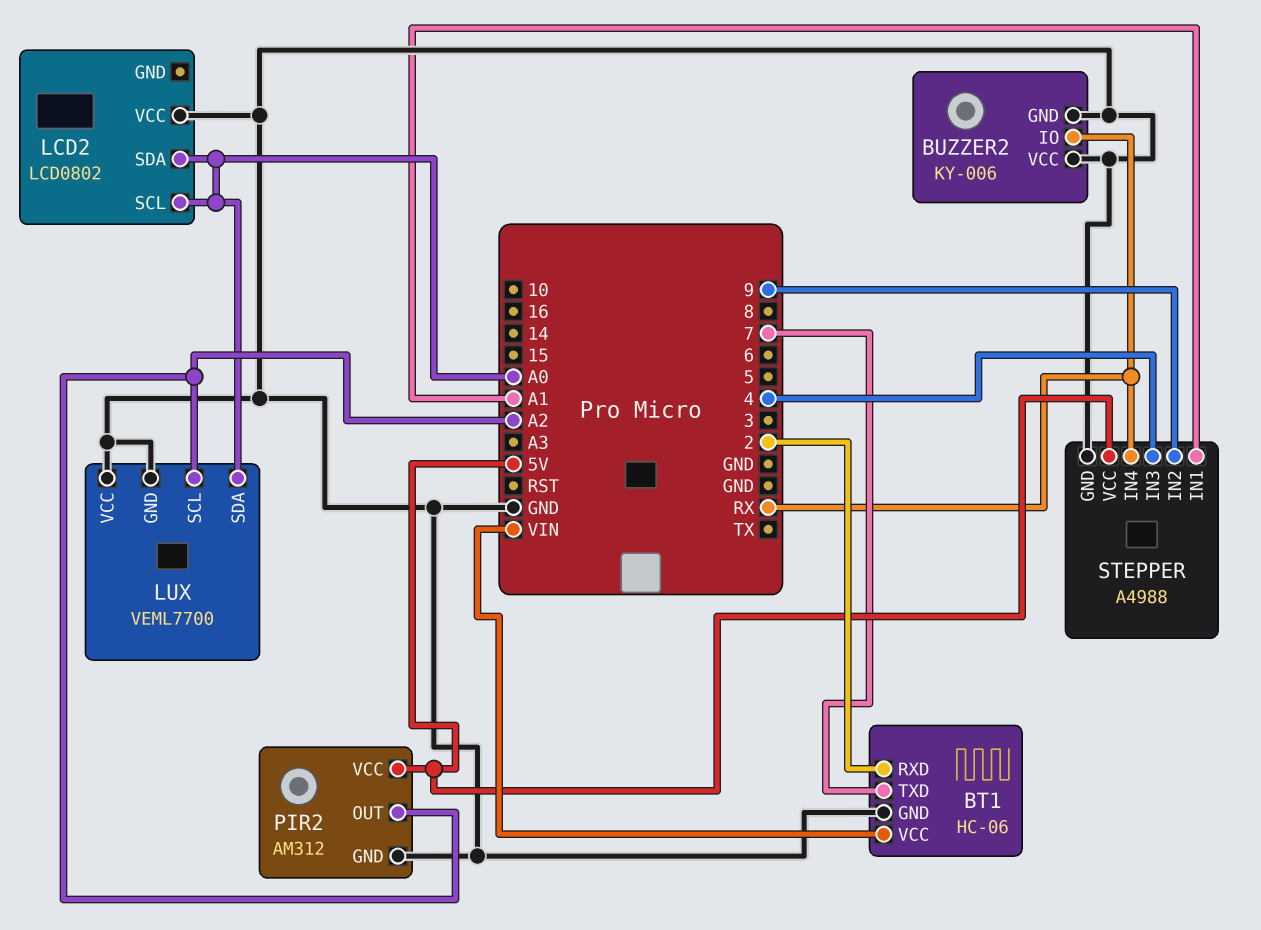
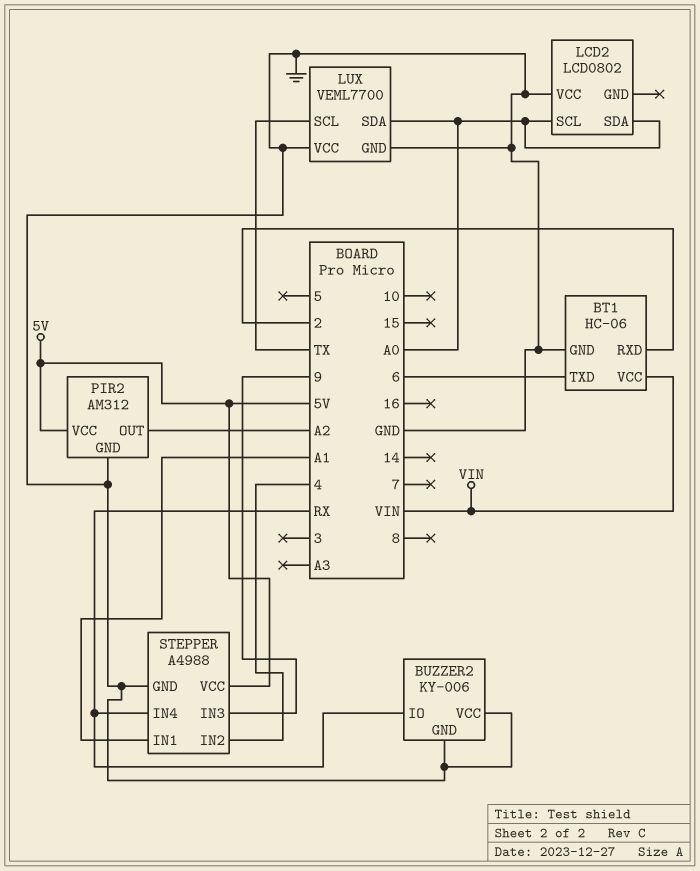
BT1 pin TXD: 7 -> 6
LUX pin SCL: A2 -> TX
STEPPER pin IN2: 9 -> 4
STEPPER pin IN3: 4 -> 9

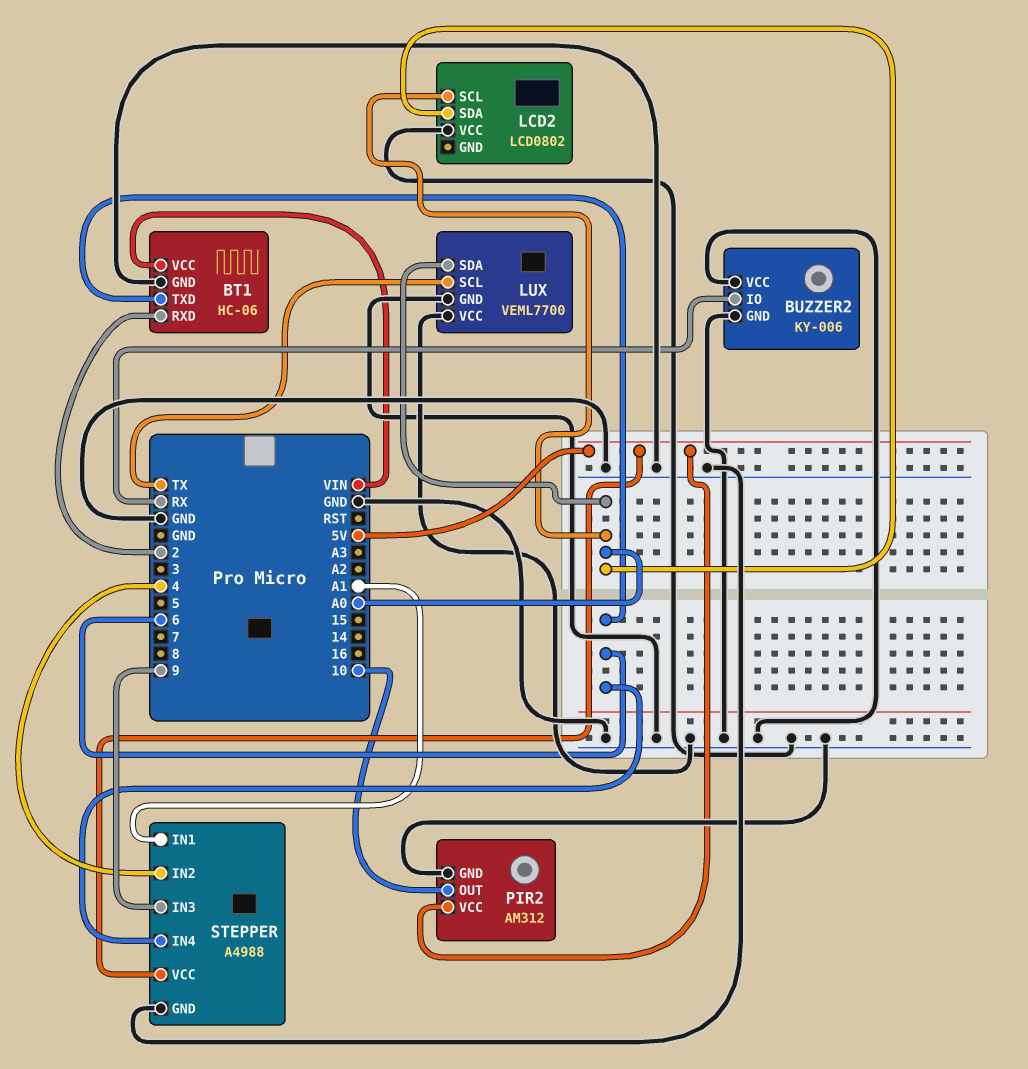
PIR2 pin OUT: A2 -> 10
STEPPER pin IN4: RX -> 6

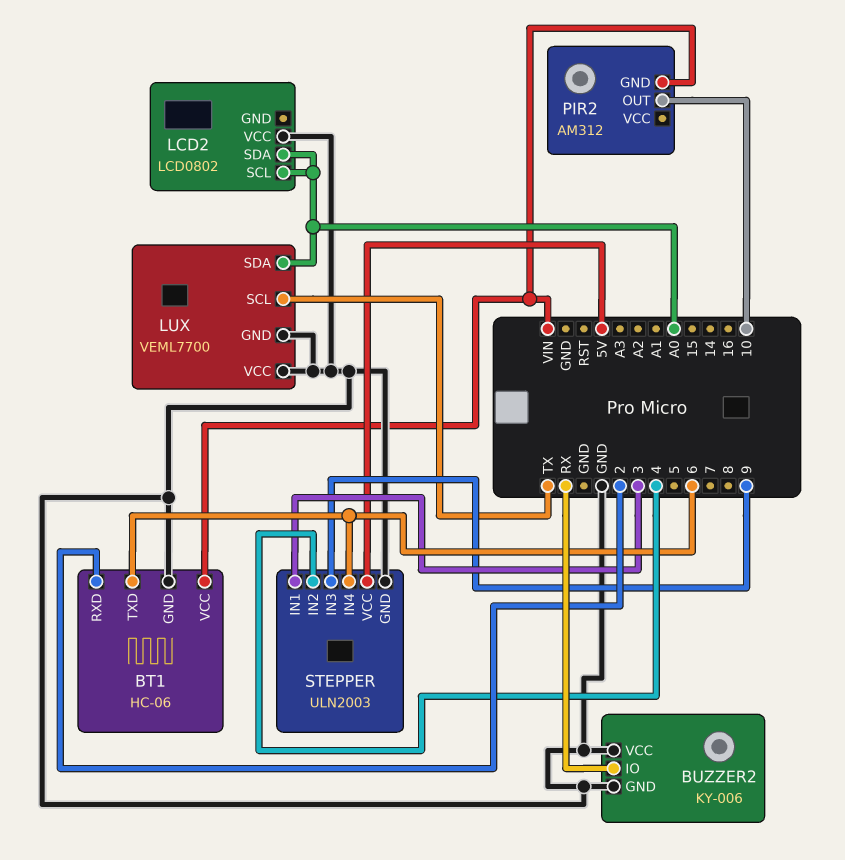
PIR2 pin GND: GND -> VIN
PIR2 pin VCC: 5V -> none
STEPPER: A4988 -> ULN2003
STEPPER pin IN1: A1 -> 3

